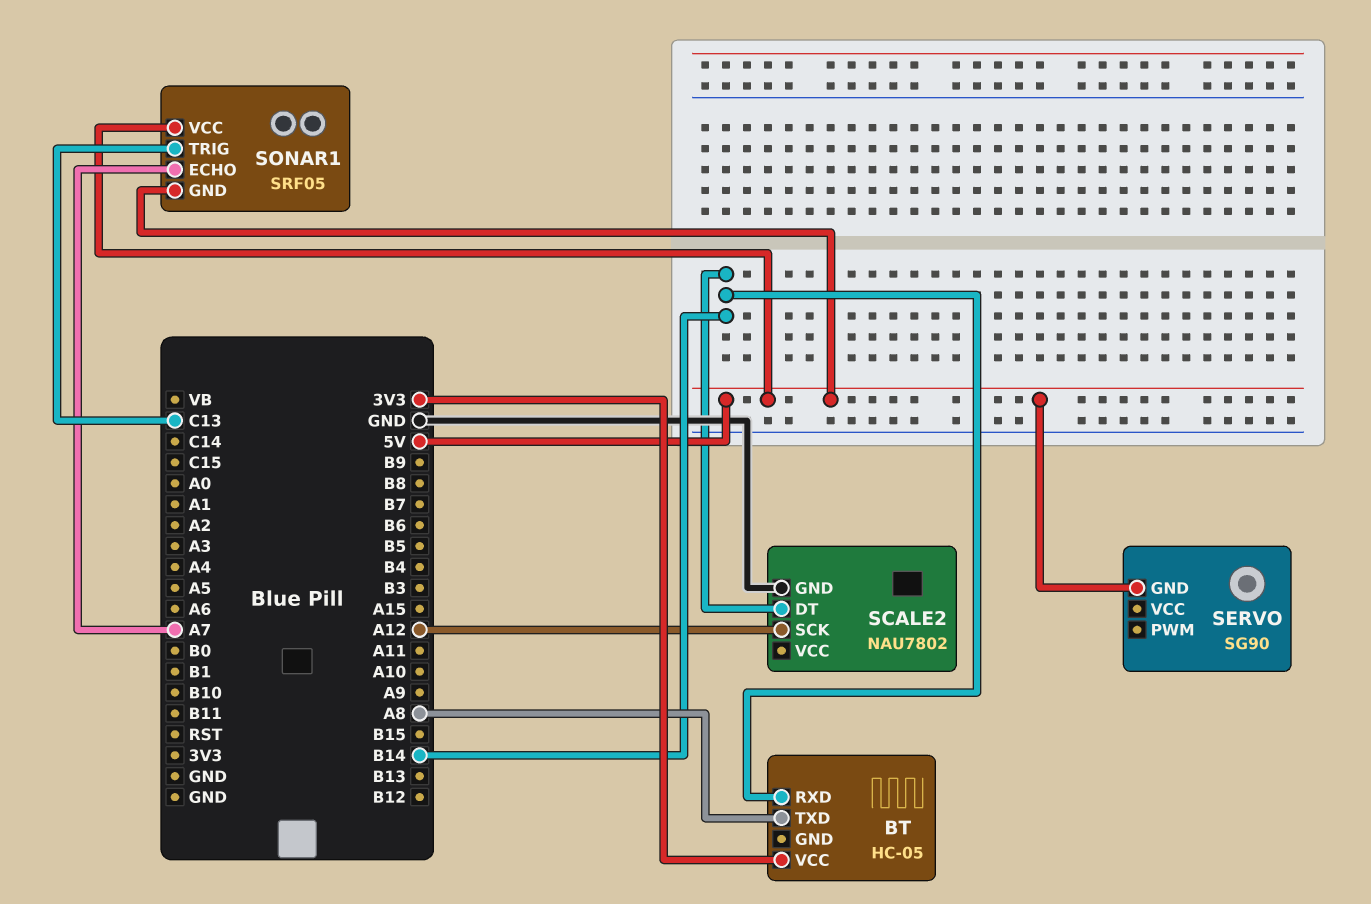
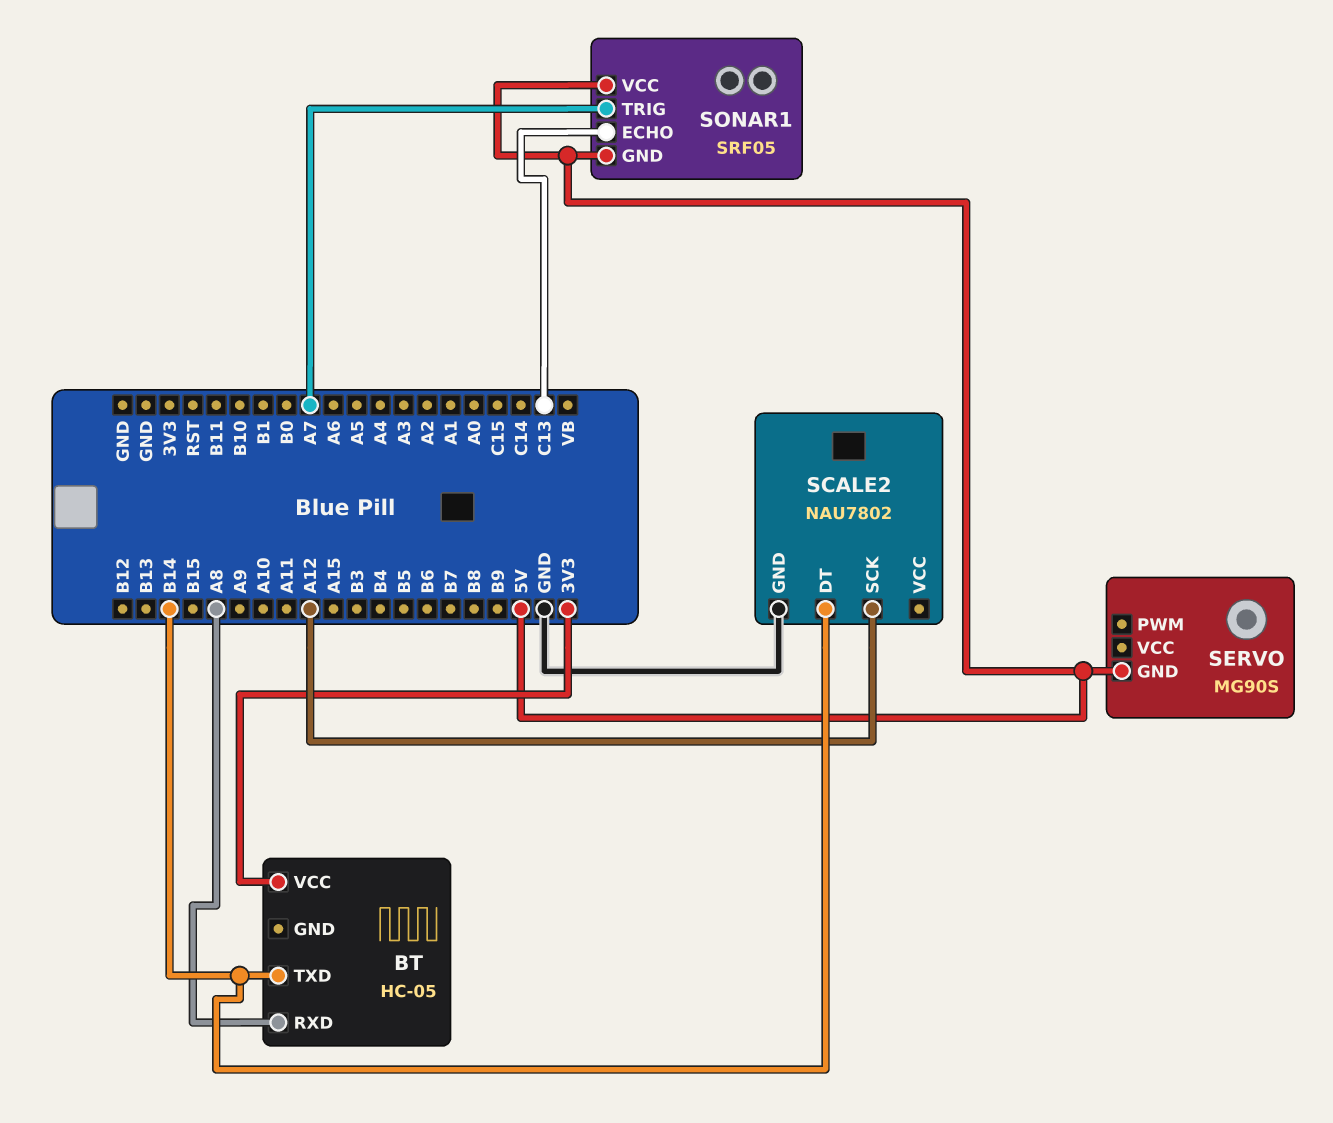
BT pin RXD: B14 -> A8
BT pin TXD: A8 -> B14
SERVO: SG90 -> MG90S
SONAR1 pin ECHO: A7 -> C13
SONAR1 pin TRIG: C13 -> A7

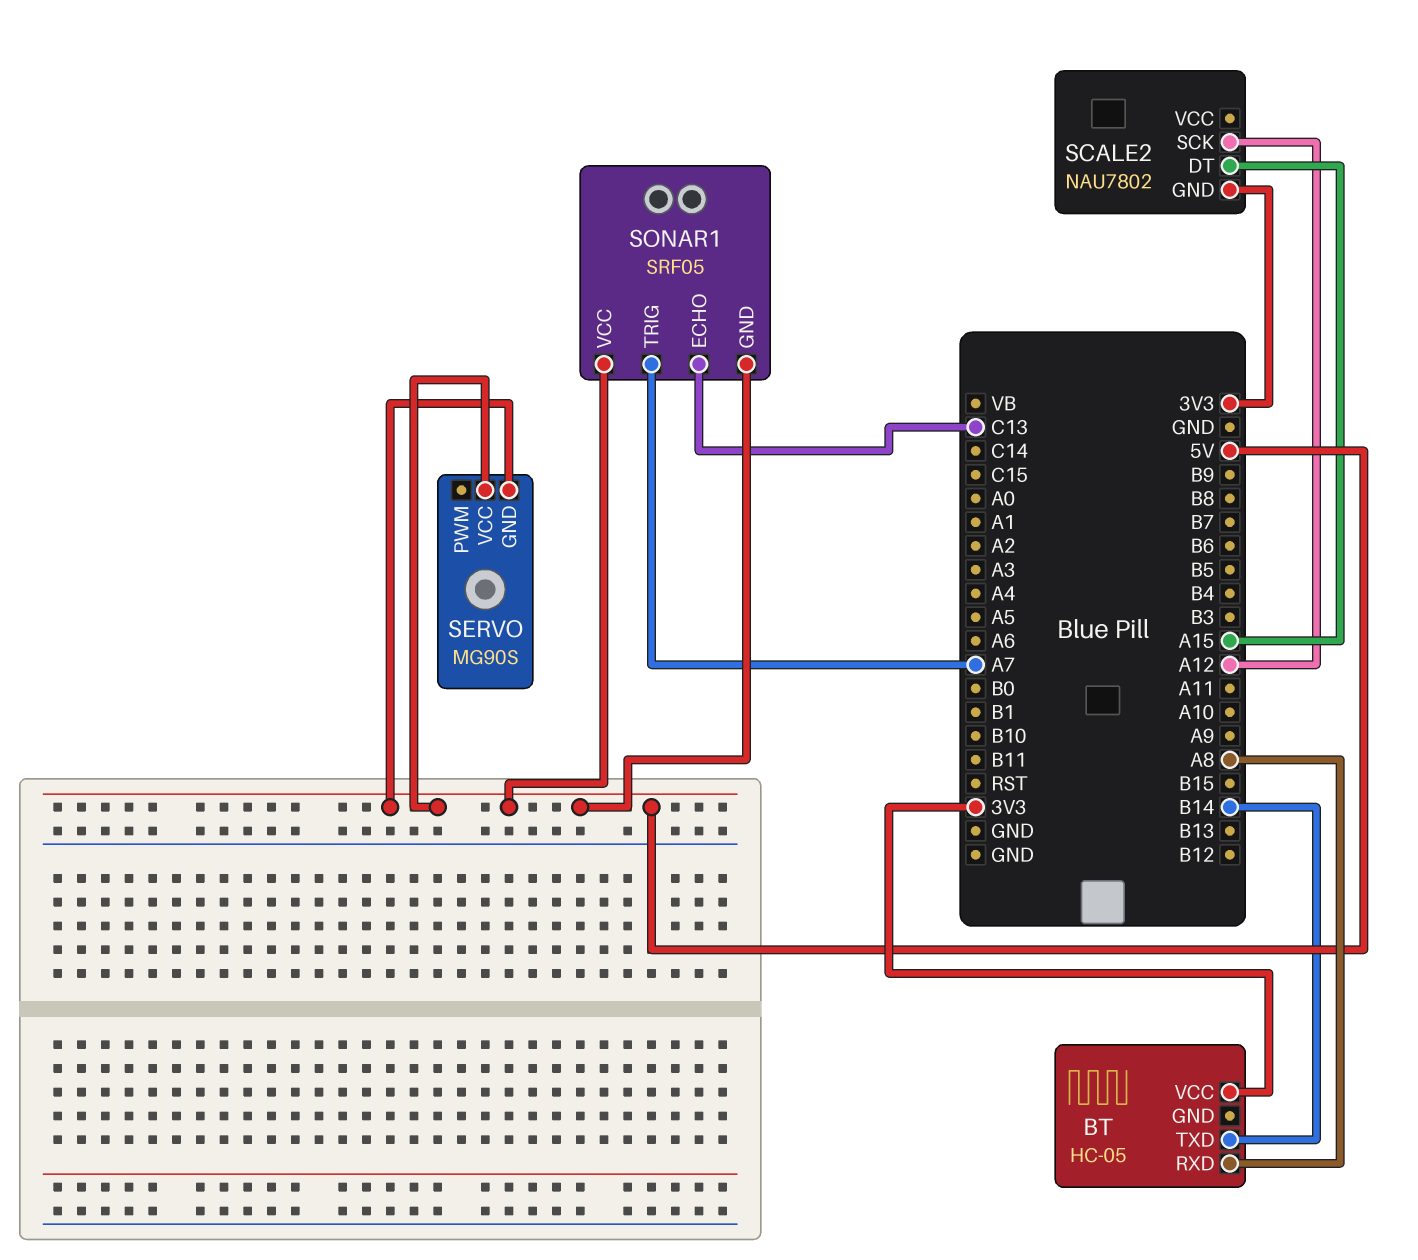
SCALE2 pin DT: B14 -> A15
SCALE2 pin GND: GND -> 3V3
SERVO pin VCC: none -> 5V

